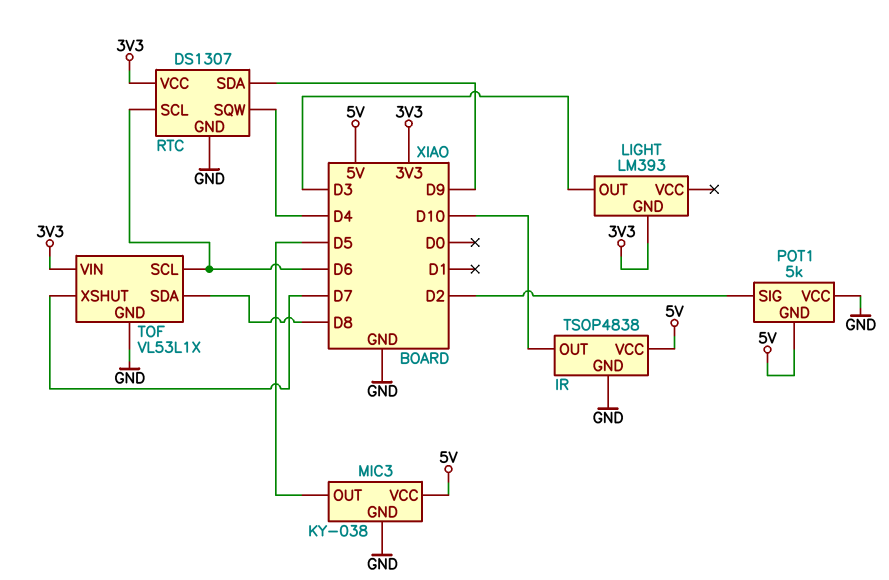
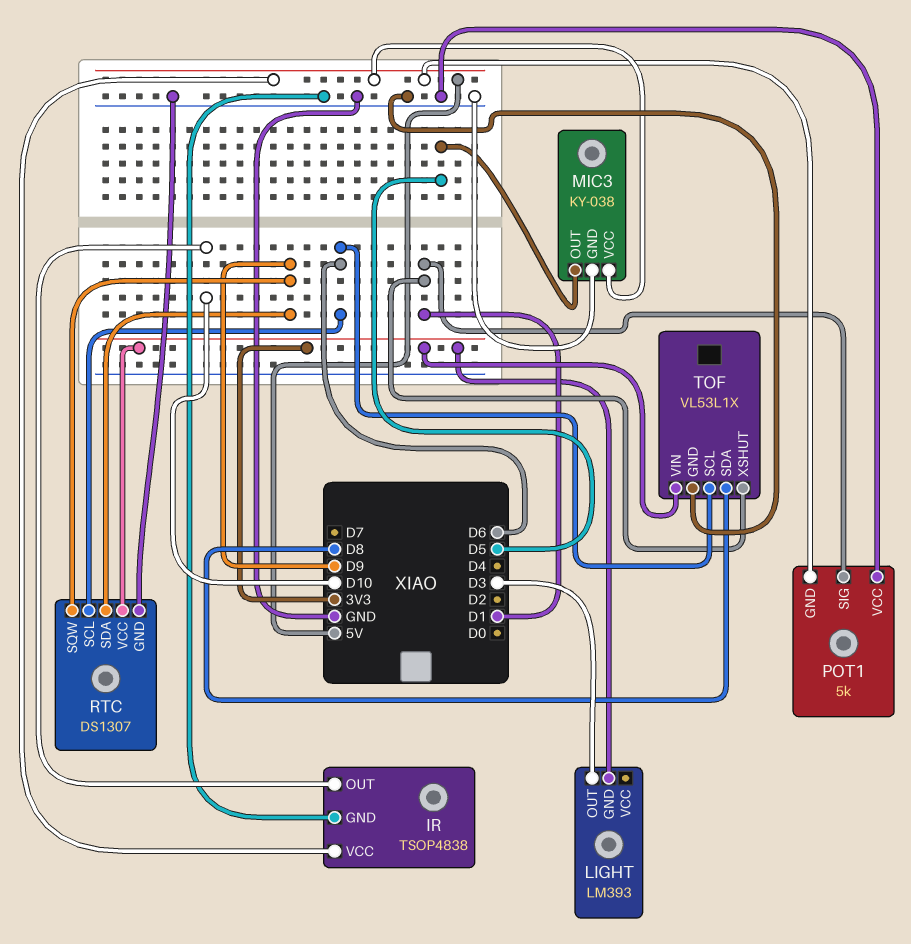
POT1 pin SIG: D2 -> D1
RTC pin SQW: D4 -> D9
TOF pin XSHUT: D7 -> D1

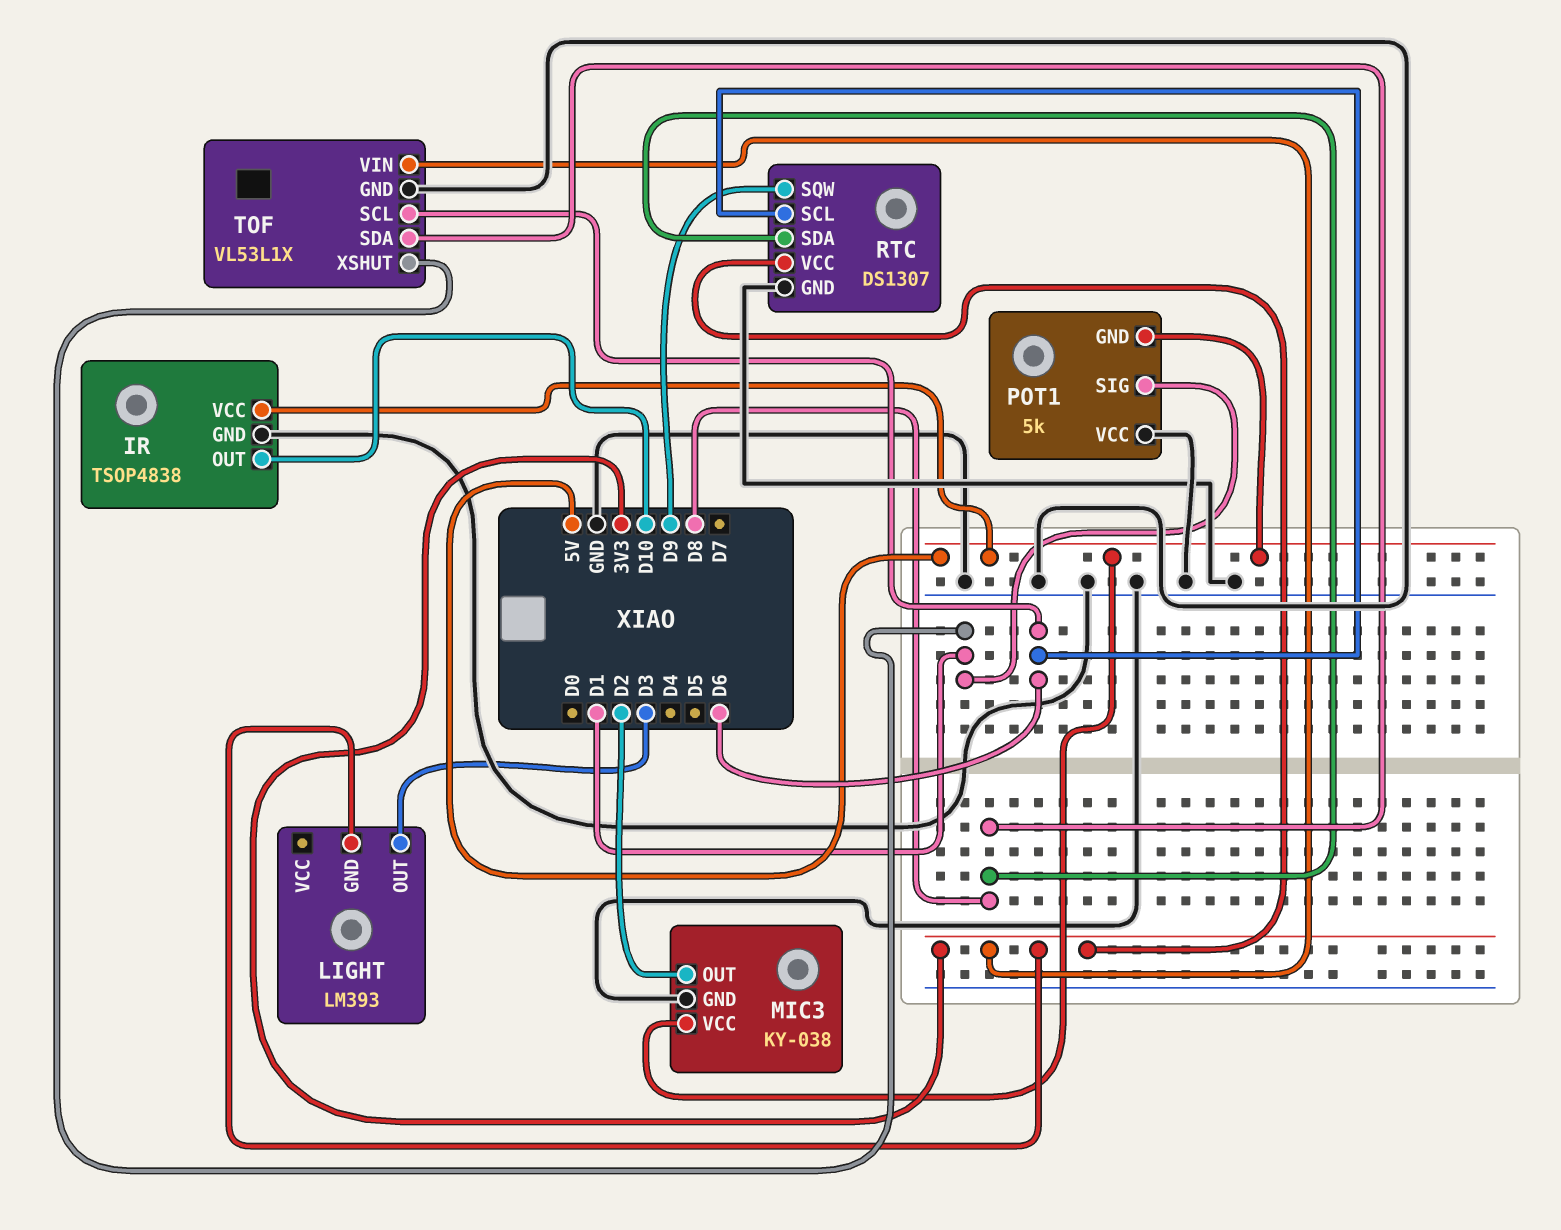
MIC3 pin OUT: D5 -> D2
RTC pin SDA: D9 -> D8

